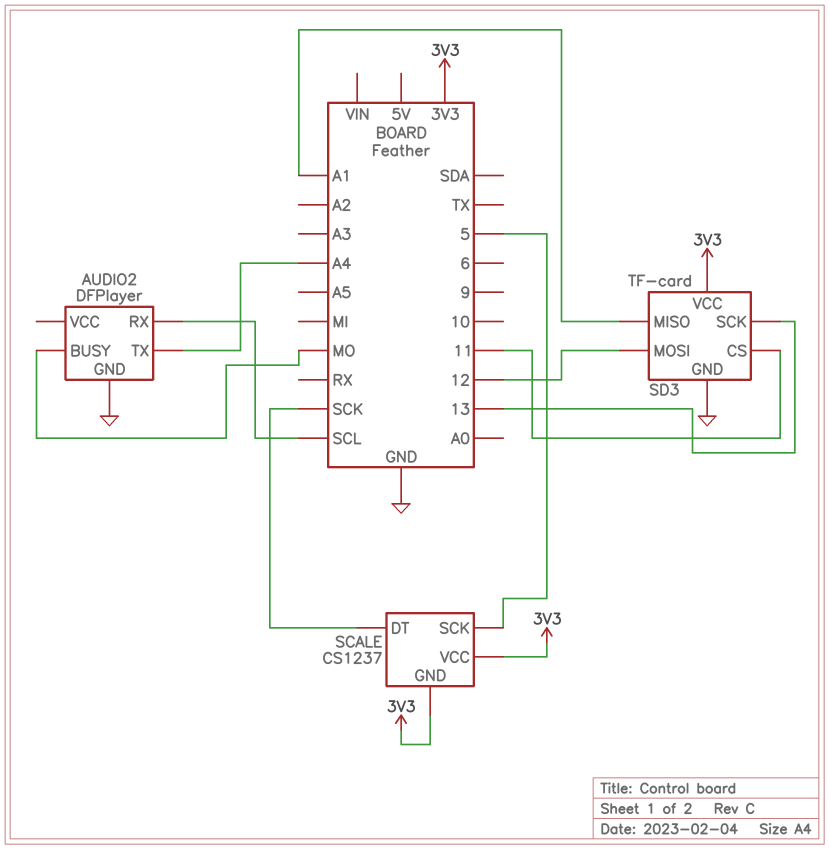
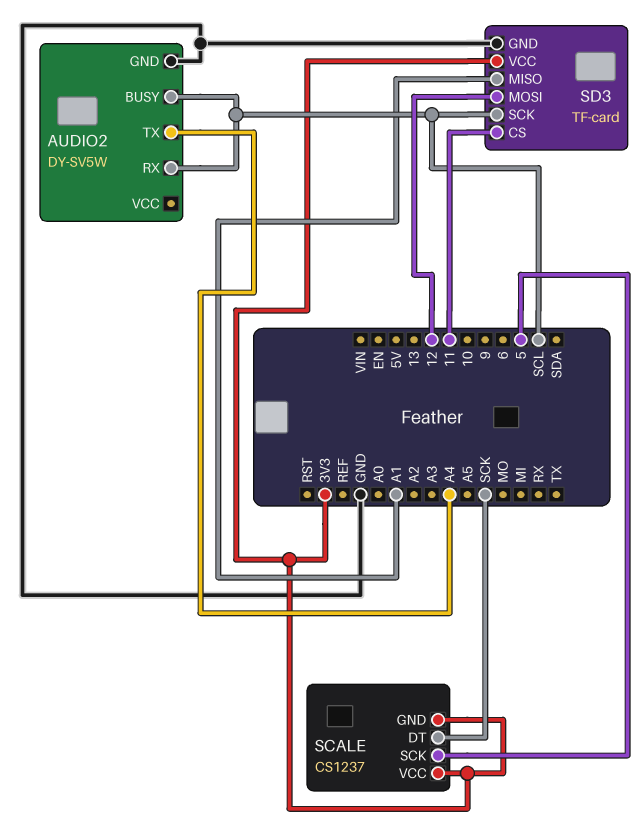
AUDIO2: DFPlayer -> DY-SV5W
AUDIO2 pin BUSY: MO -> SCL
SD3 pin SCK: 13 -> SCL

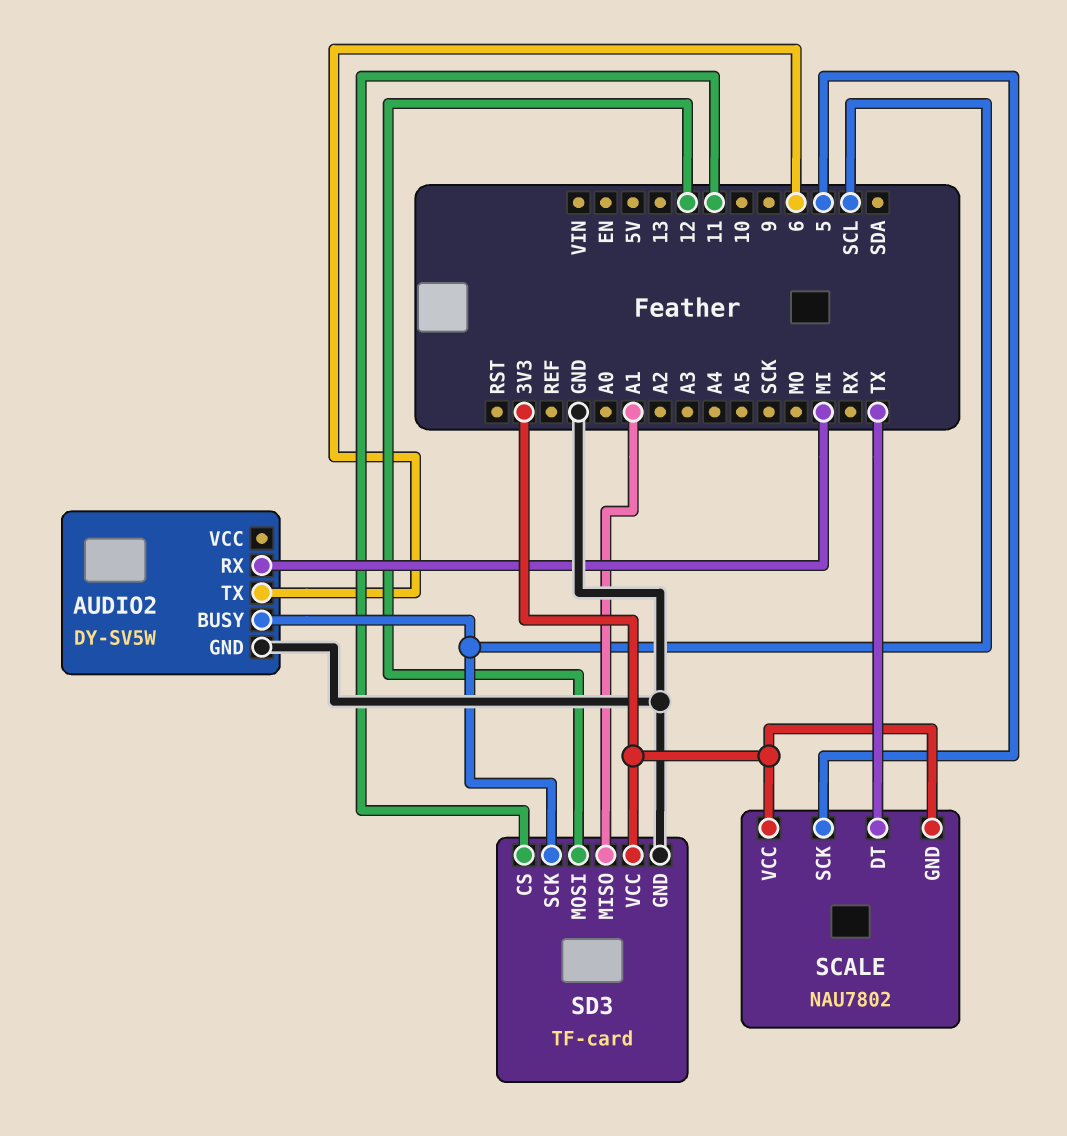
AUDIO2 pin RX: SCL -> MI
AUDIO2 pin TX: A4 -> 6
SCALE: CS1237 -> NAU7802
SCALE pin DT: SCK -> TX

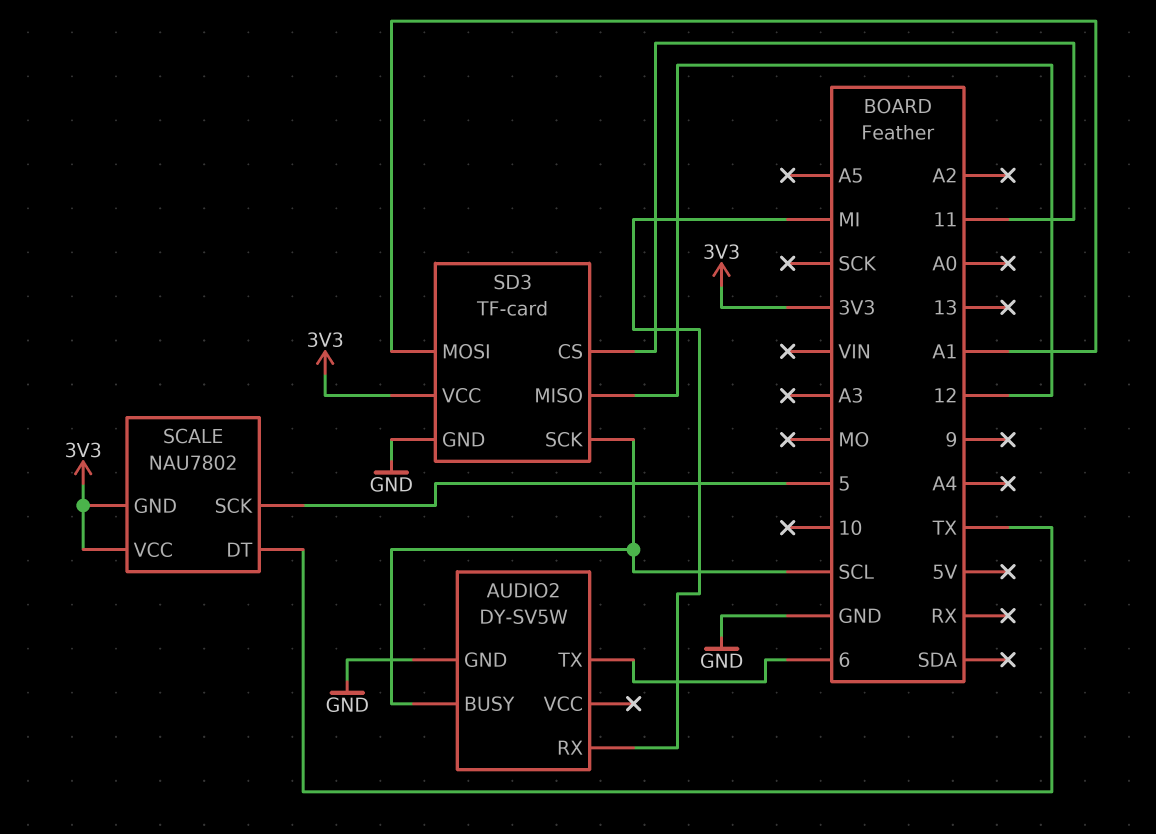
SD3 pin MISO: A1 -> 12
SD3 pin MOSI: 12 -> A1

